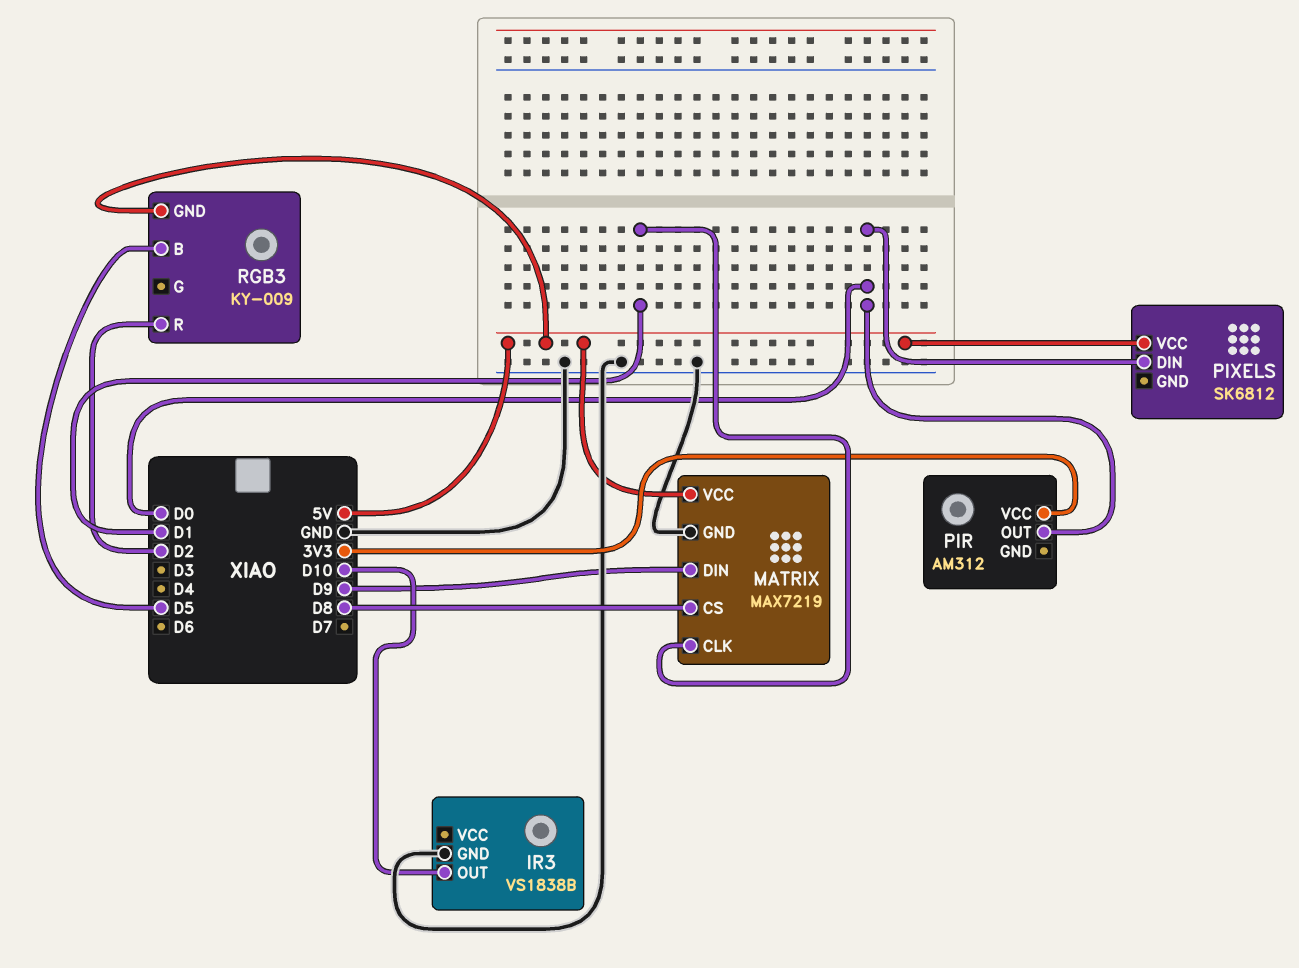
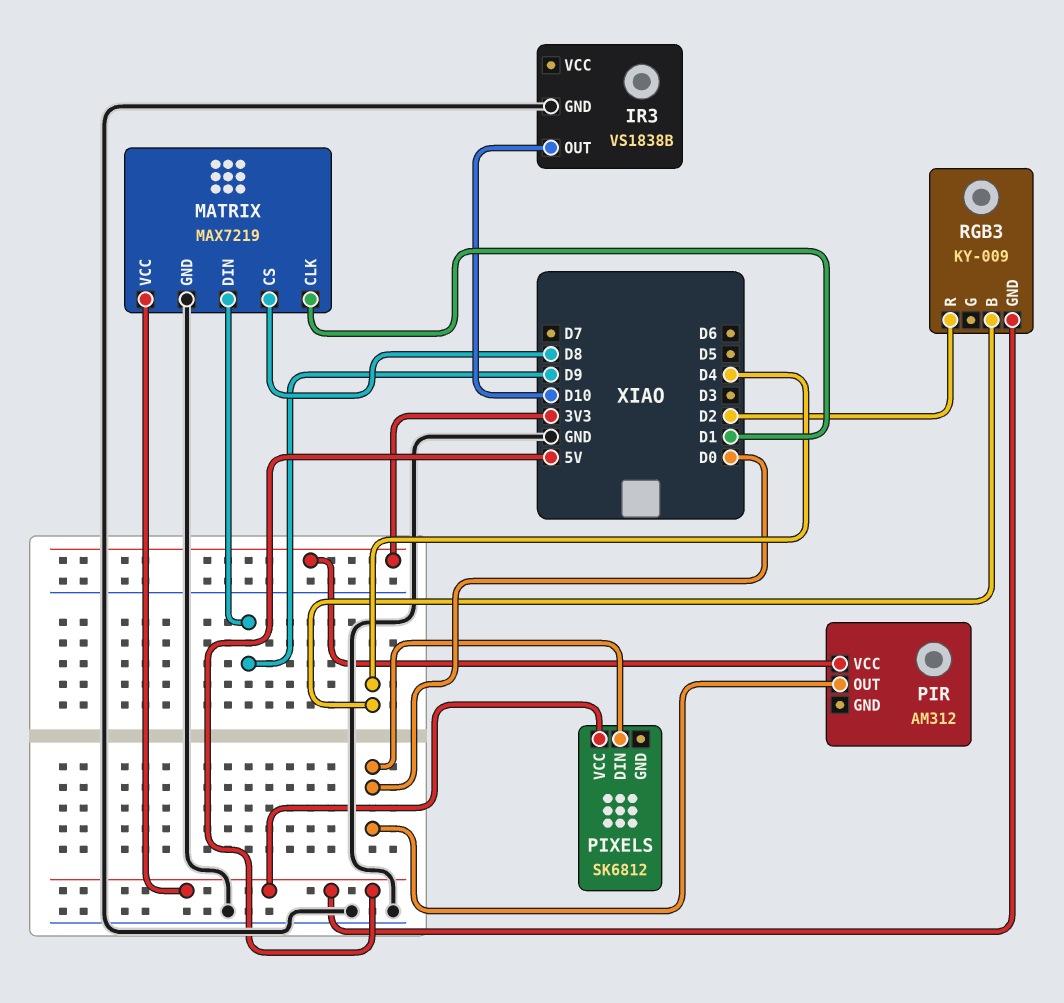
RGB3 pin B: D5 -> D4

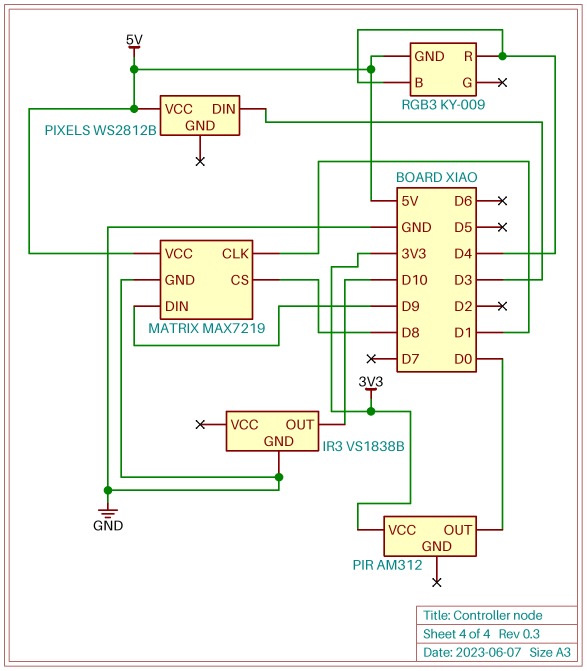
PIXELS: SK6812 -> WS2812B
PIXELS pin DIN: D0 -> D3
RGB3 pin R: D2 -> D4

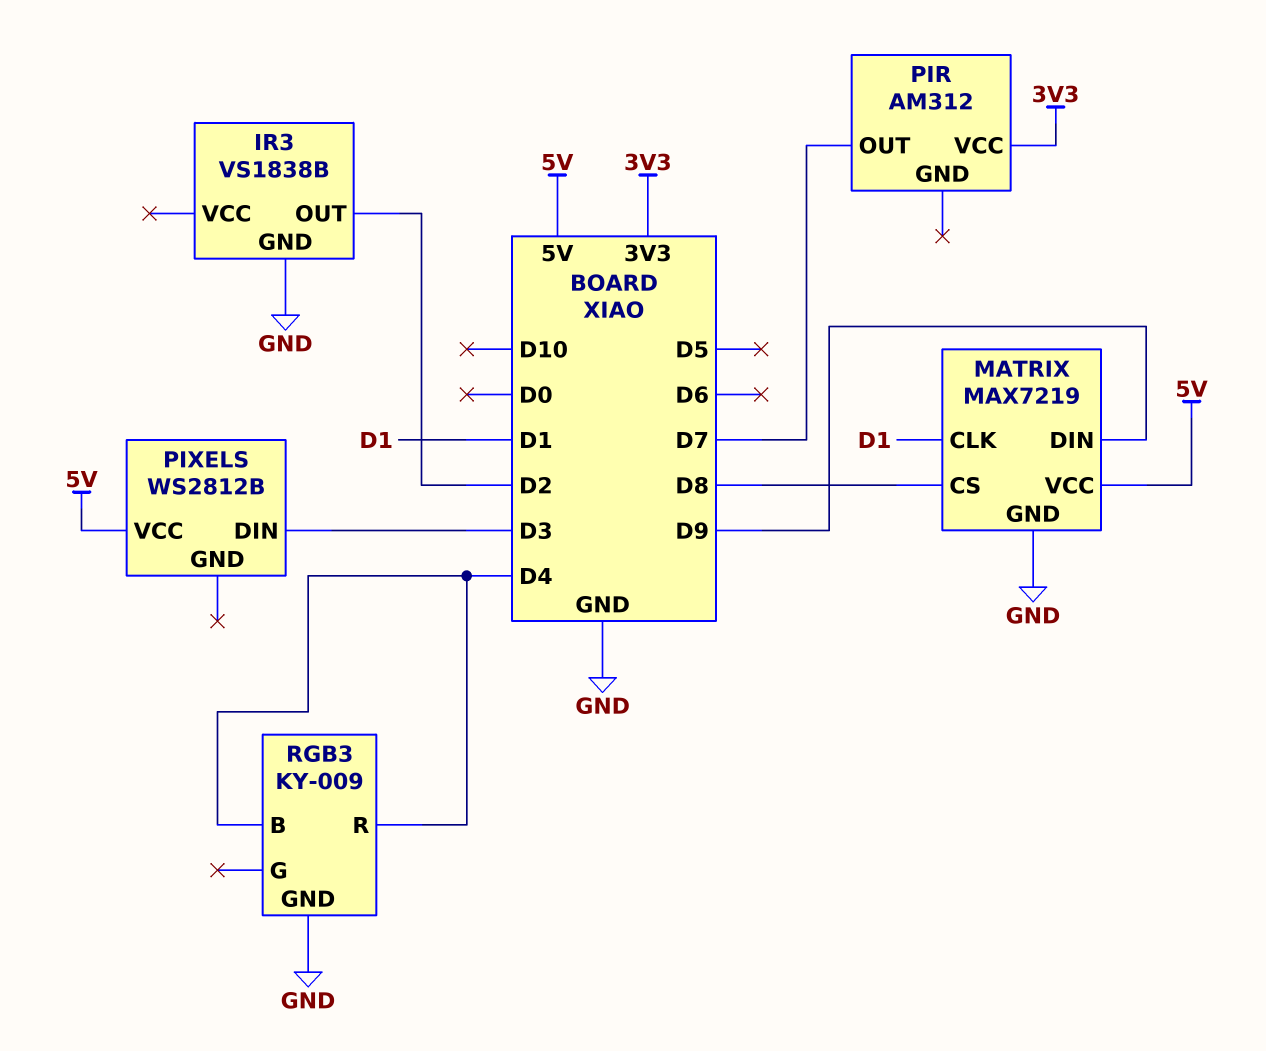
IR3 pin OUT: D10 -> D2
PIR pin OUT: D0 -> D7
RGB3 pin GND: 5V -> GND

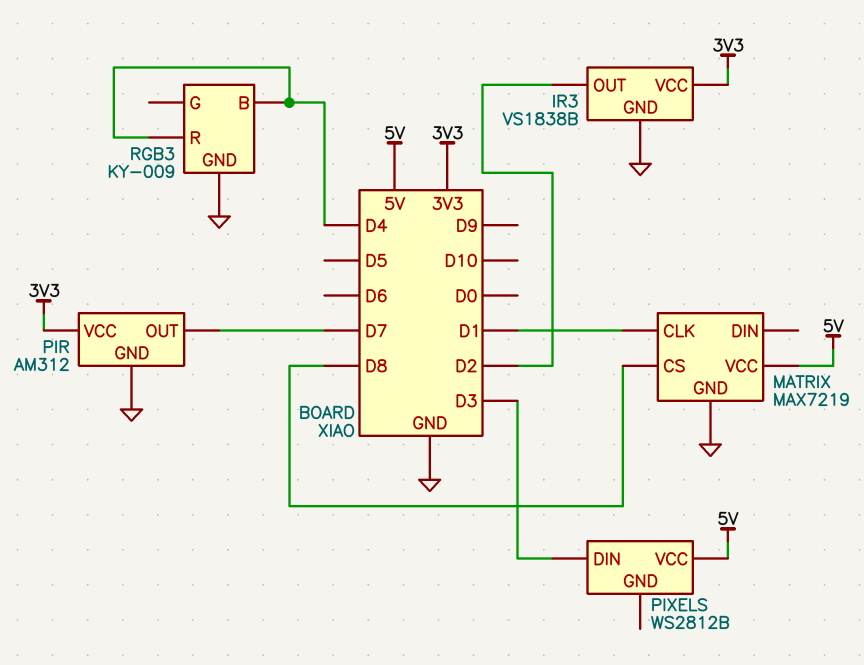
IR3 pin VCC: none -> 3V3
MATRIX pin DIN: D9 -> none
PIR pin GND: none -> GND

